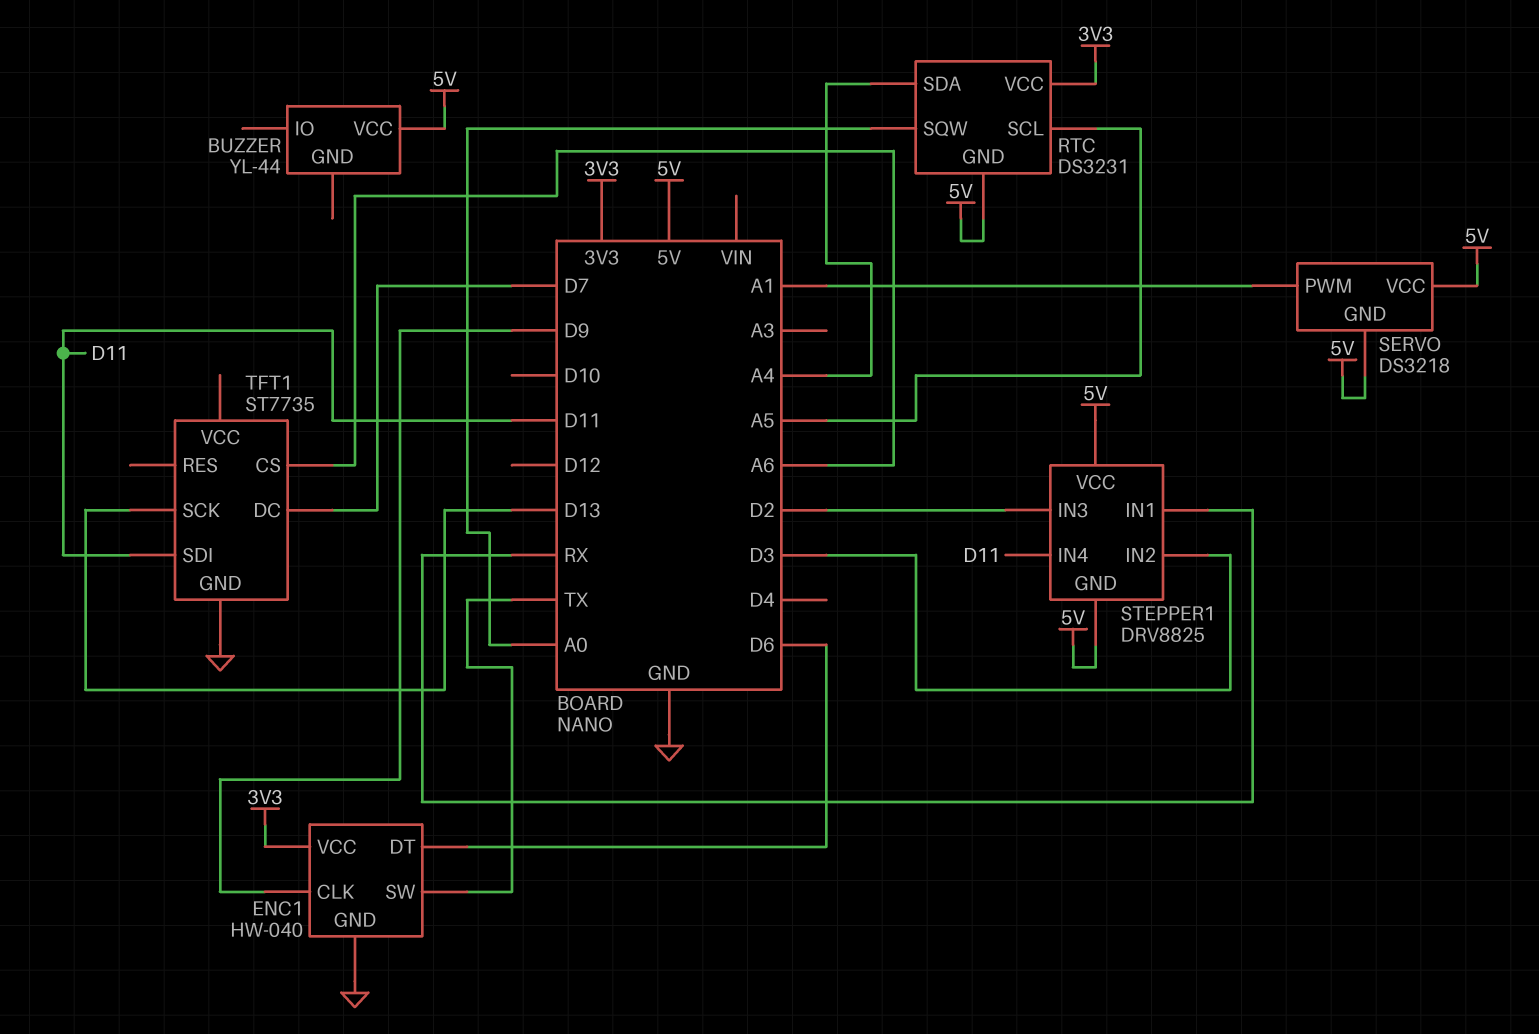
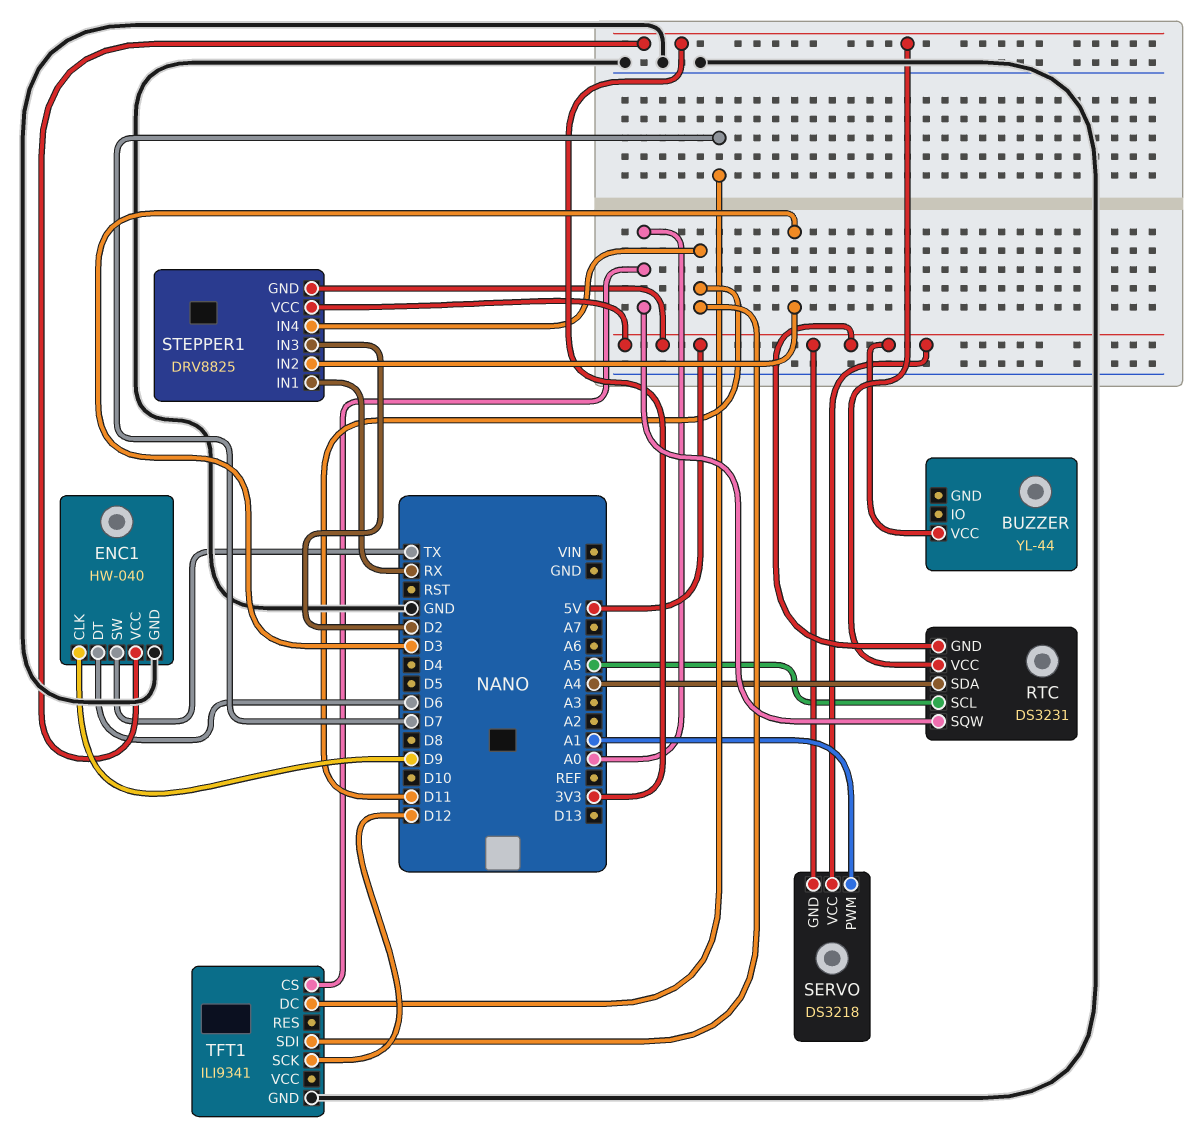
TFT1: ST7735 -> ILI9341
TFT1 pin CS: A6 -> A0
TFT1 pin SCK: D13 -> D12

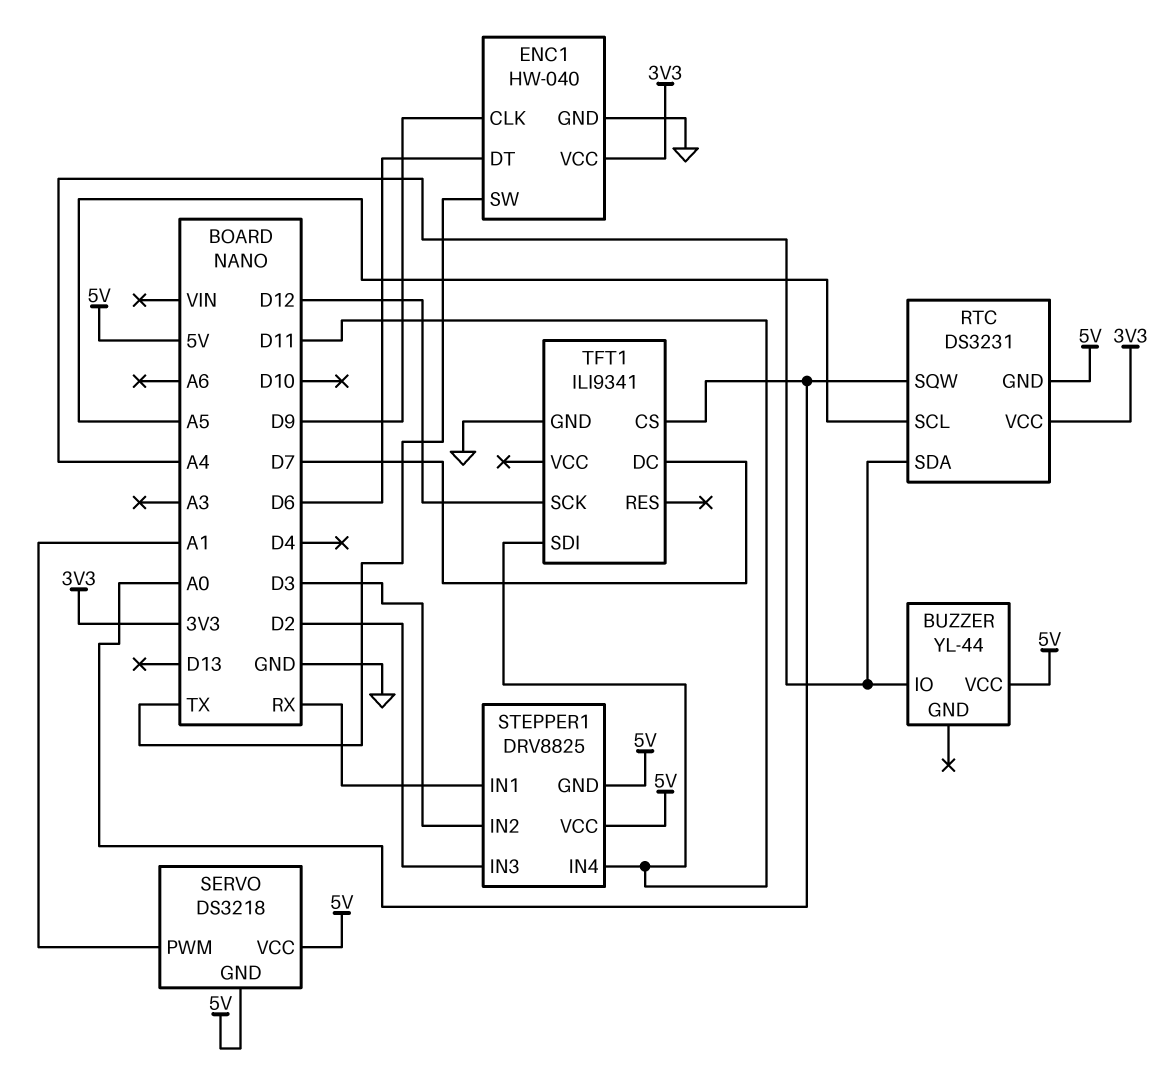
BUZZER pin IO: none -> A4

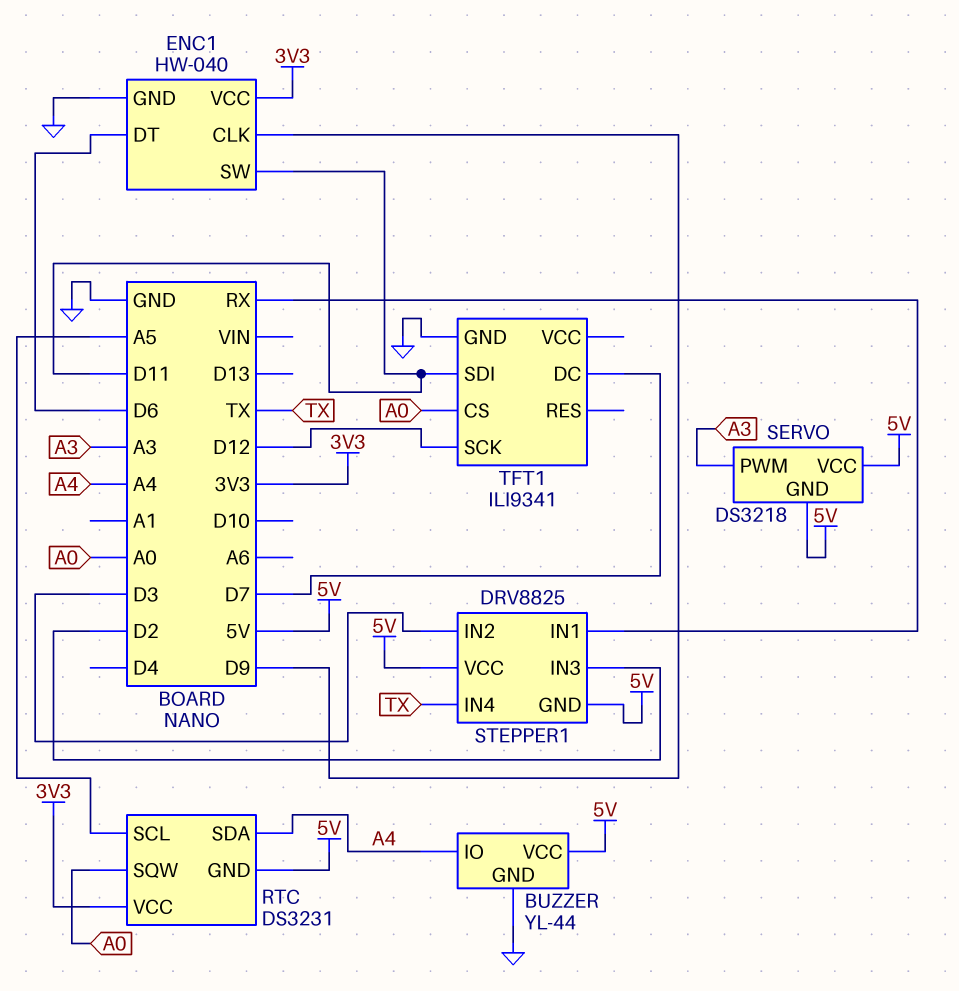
BUZZER pin GND: none -> GND
ENC1 pin SW: TX -> D11
SERVO pin PWM: A1 -> A3
STEPPER1 pin IN4: D11 -> TX

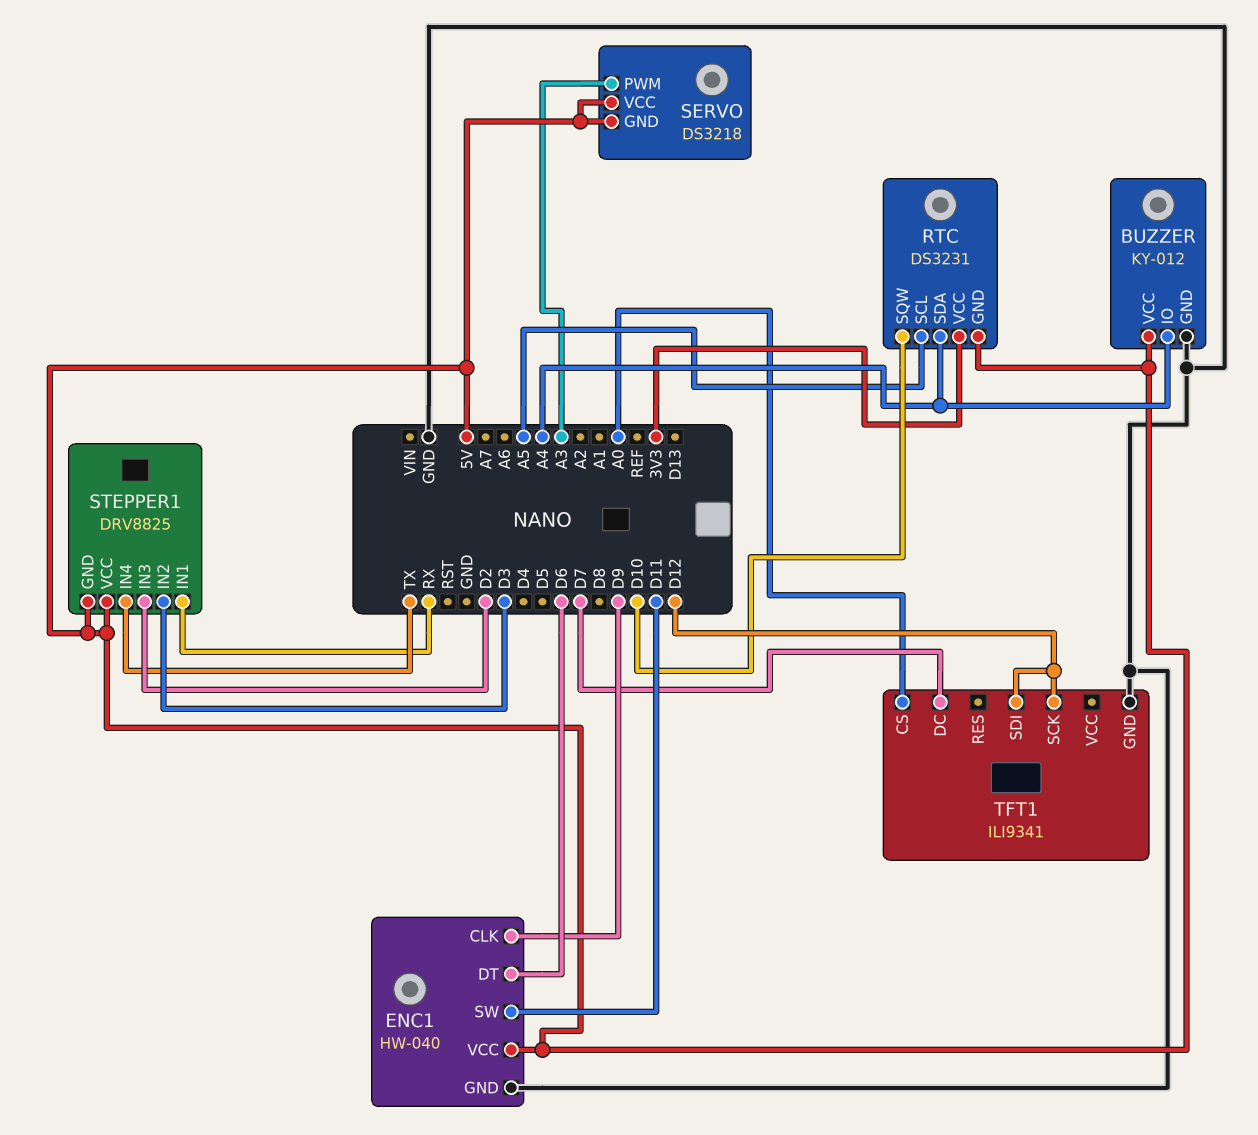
BUZZER: YL-44 -> KY-012
ENC1 pin VCC: 3V3 -> 5V
RTC pin SQW: A0 -> D10
TFT1 pin SDI: D11 -> D12

